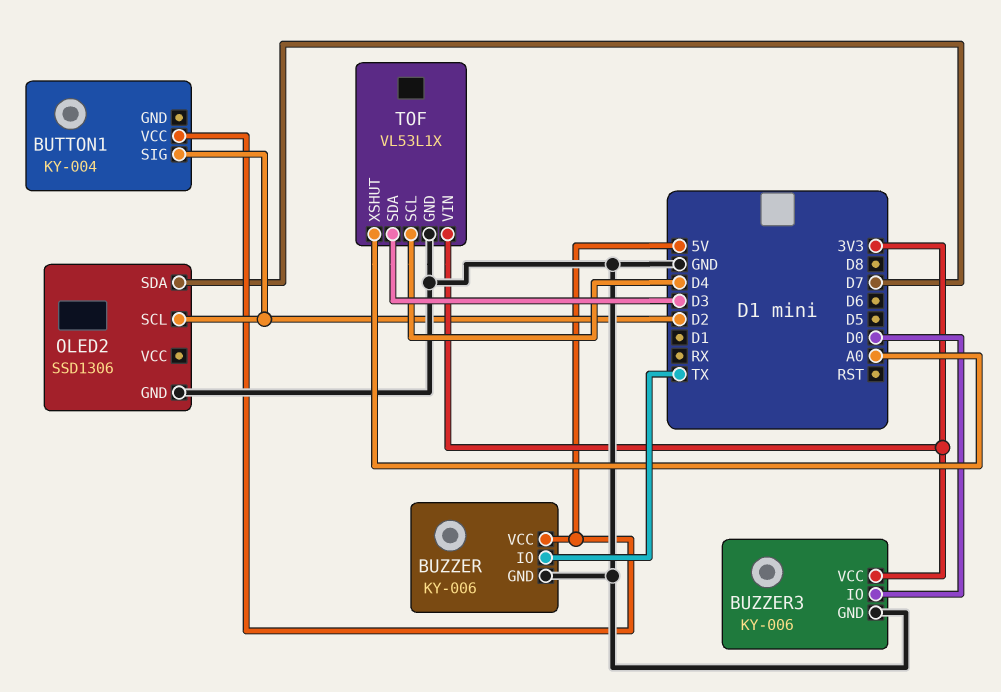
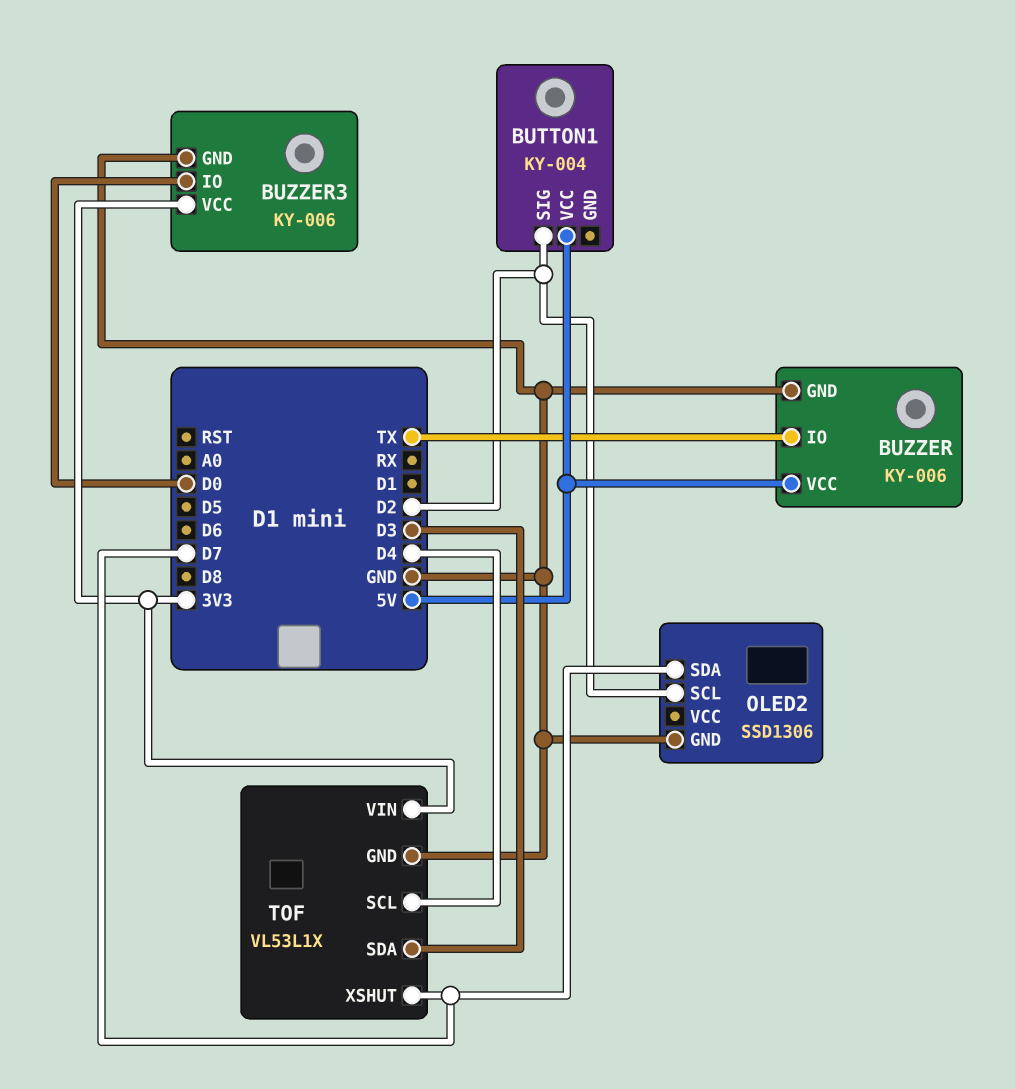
TOF pin XSHUT: A0 -> D7

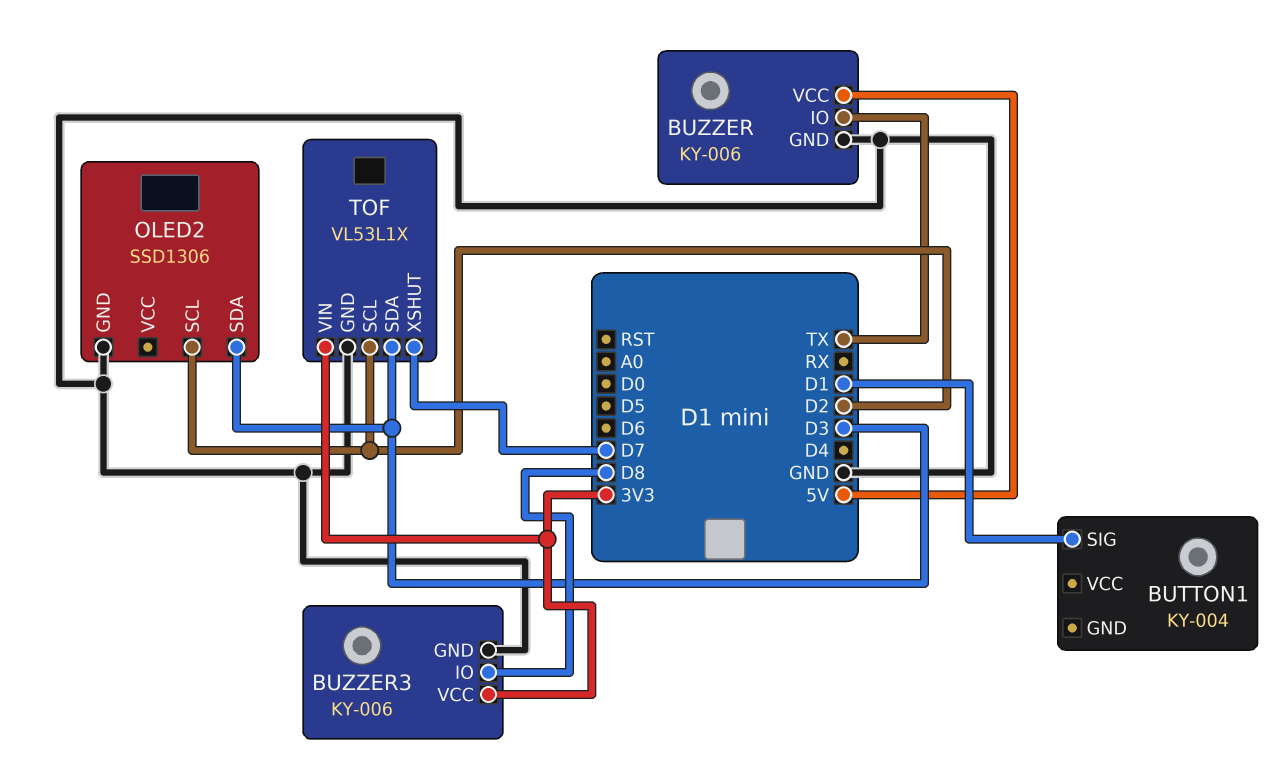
BUTTON1 pin SIG: D2 -> D1
BUTTON1 pin VCC: 5V -> none
BUZZER3 pin IO: D0 -> D8
OLED2 pin SDA: D7 -> D3
TOF pin SCL: D4 -> D2

